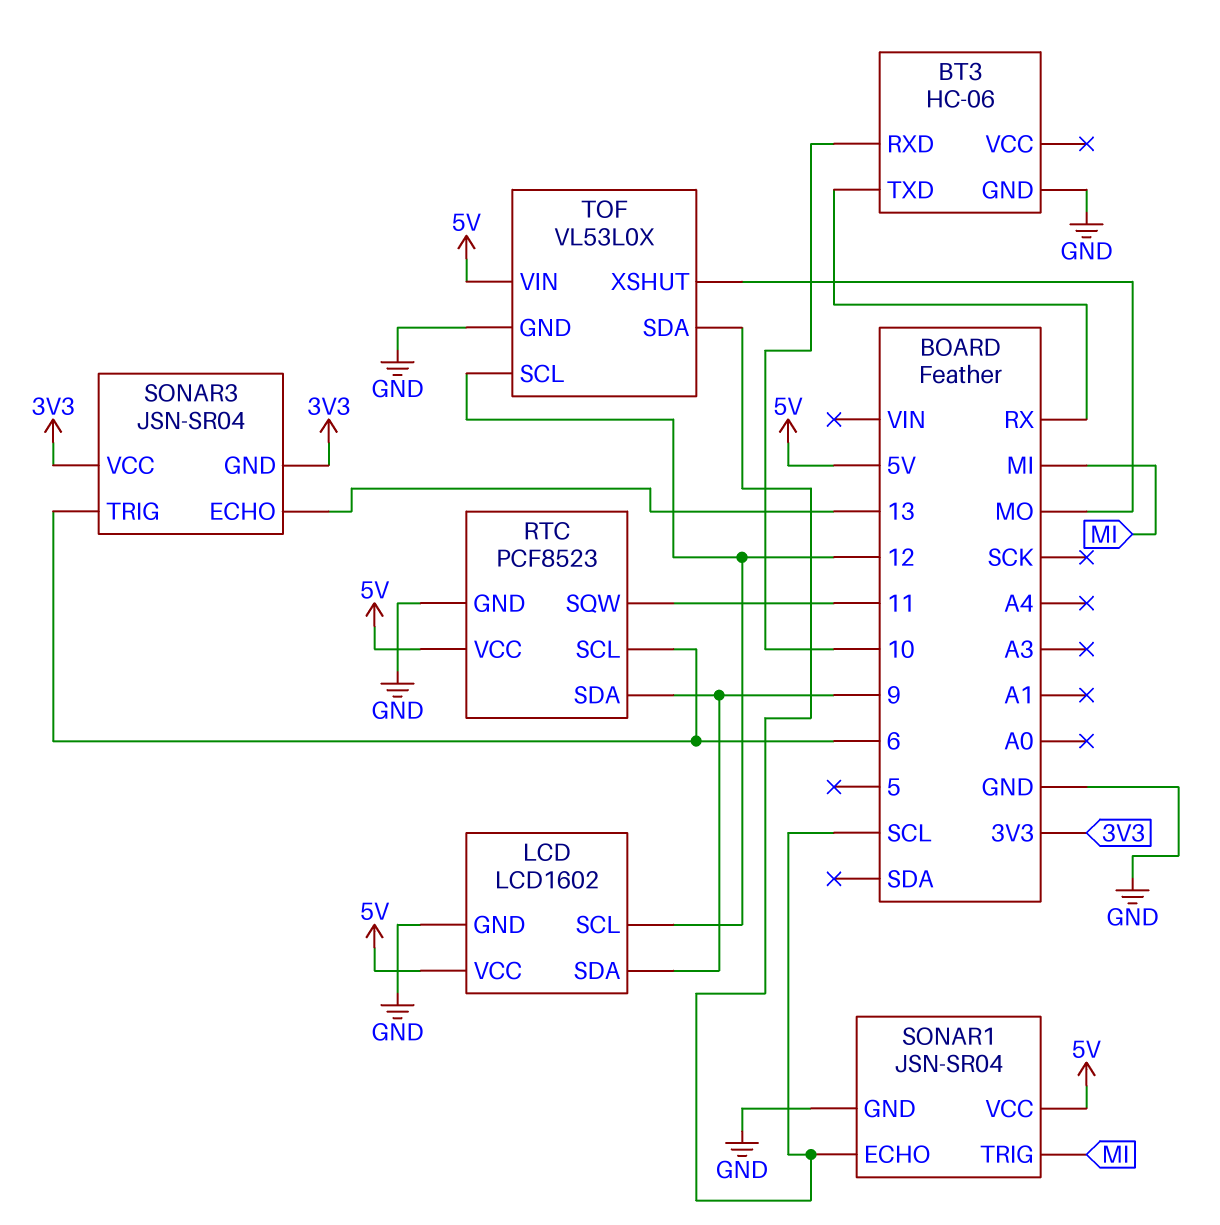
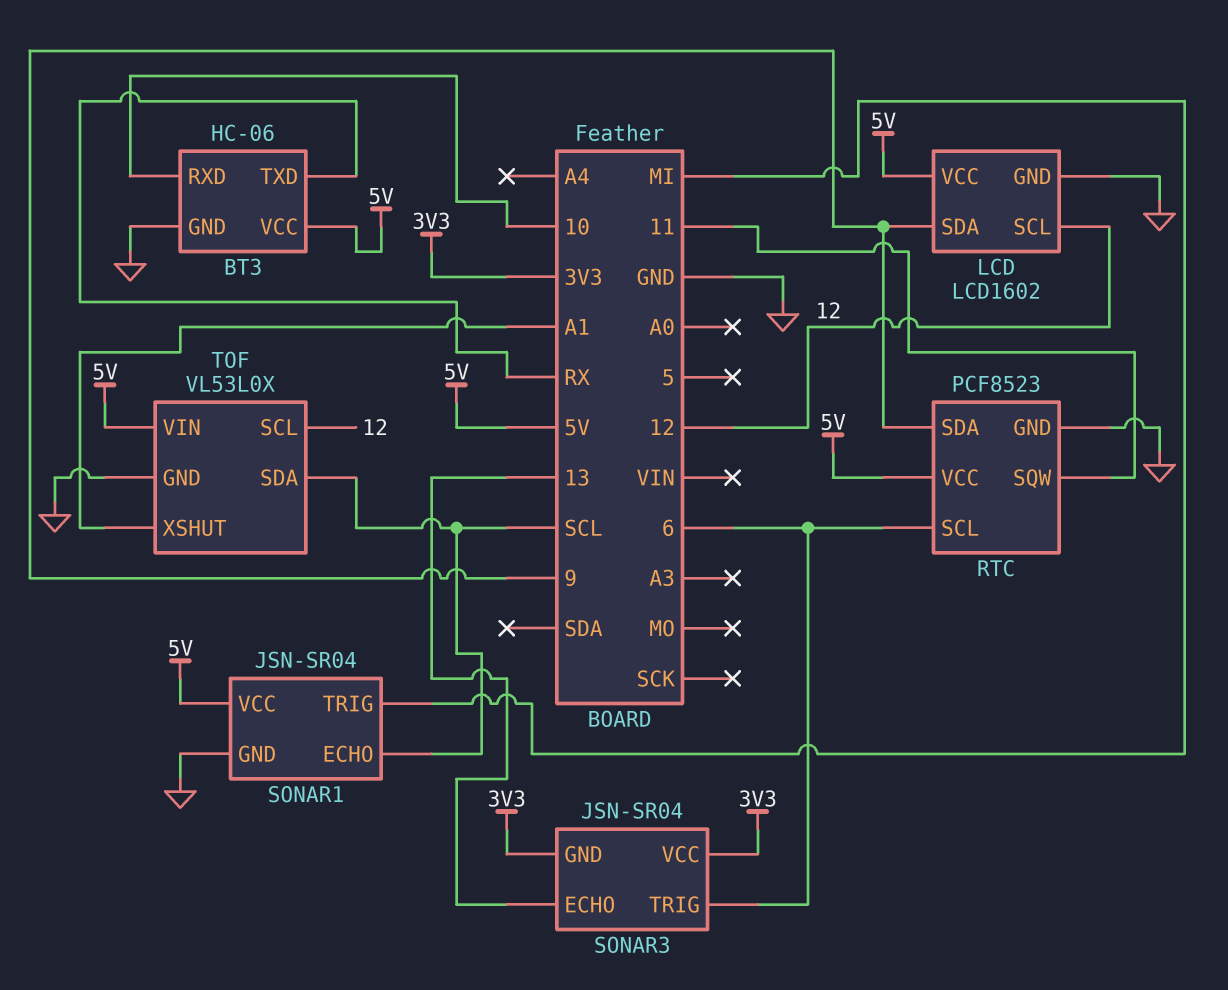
BT3 pin VCC: none -> 5V
TOF pin XSHUT: MO -> A1

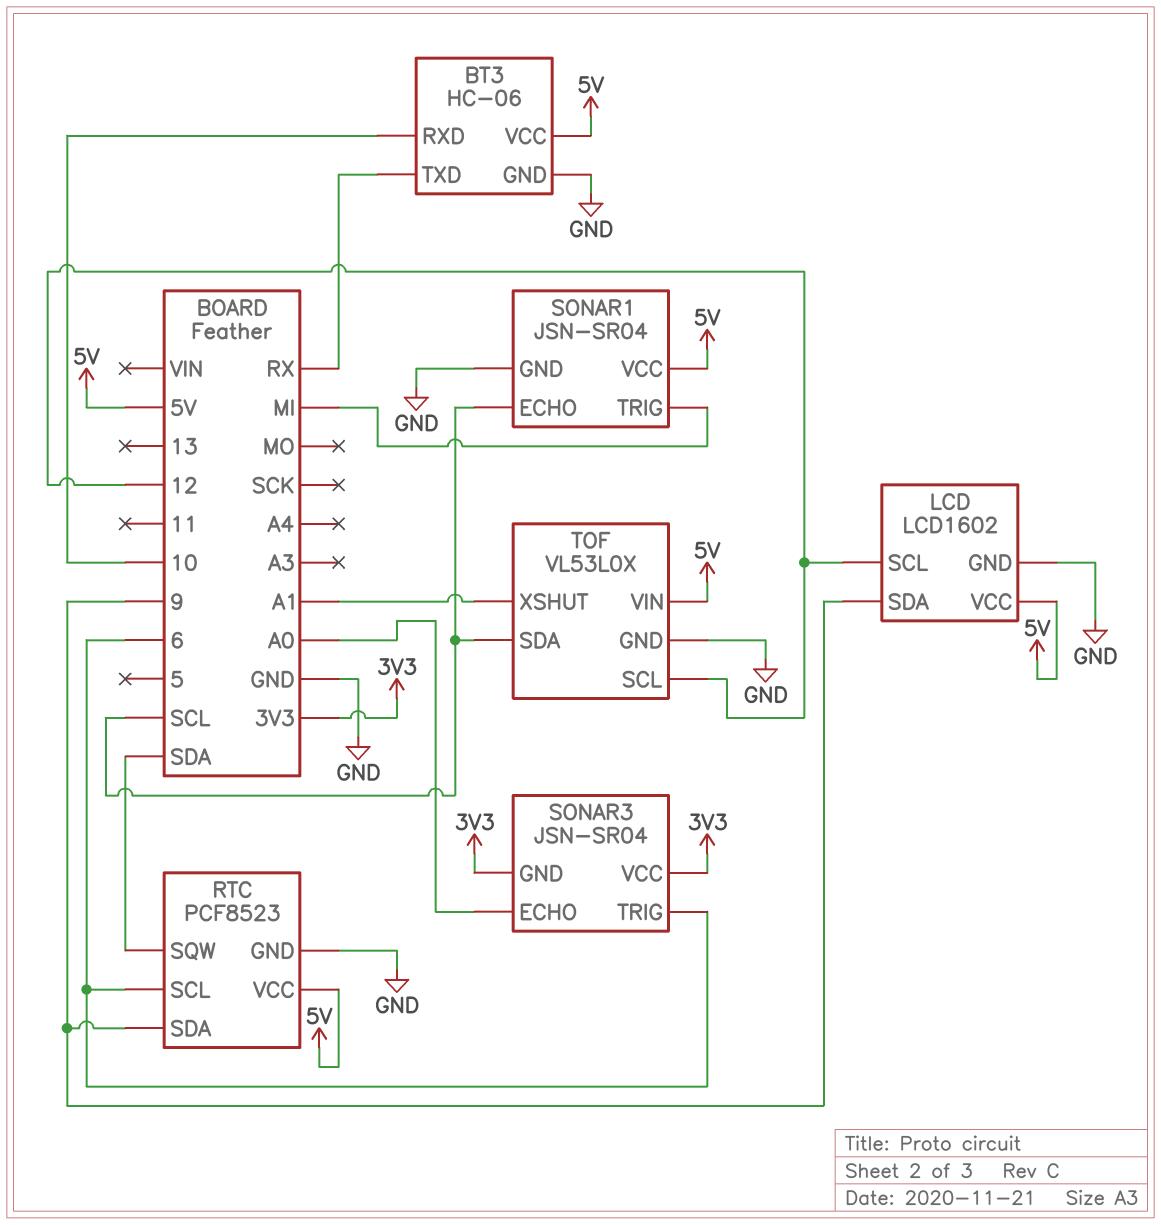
RTC pin SQW: 11 -> SDA
SONAR3 pin ECHO: 13 -> A0

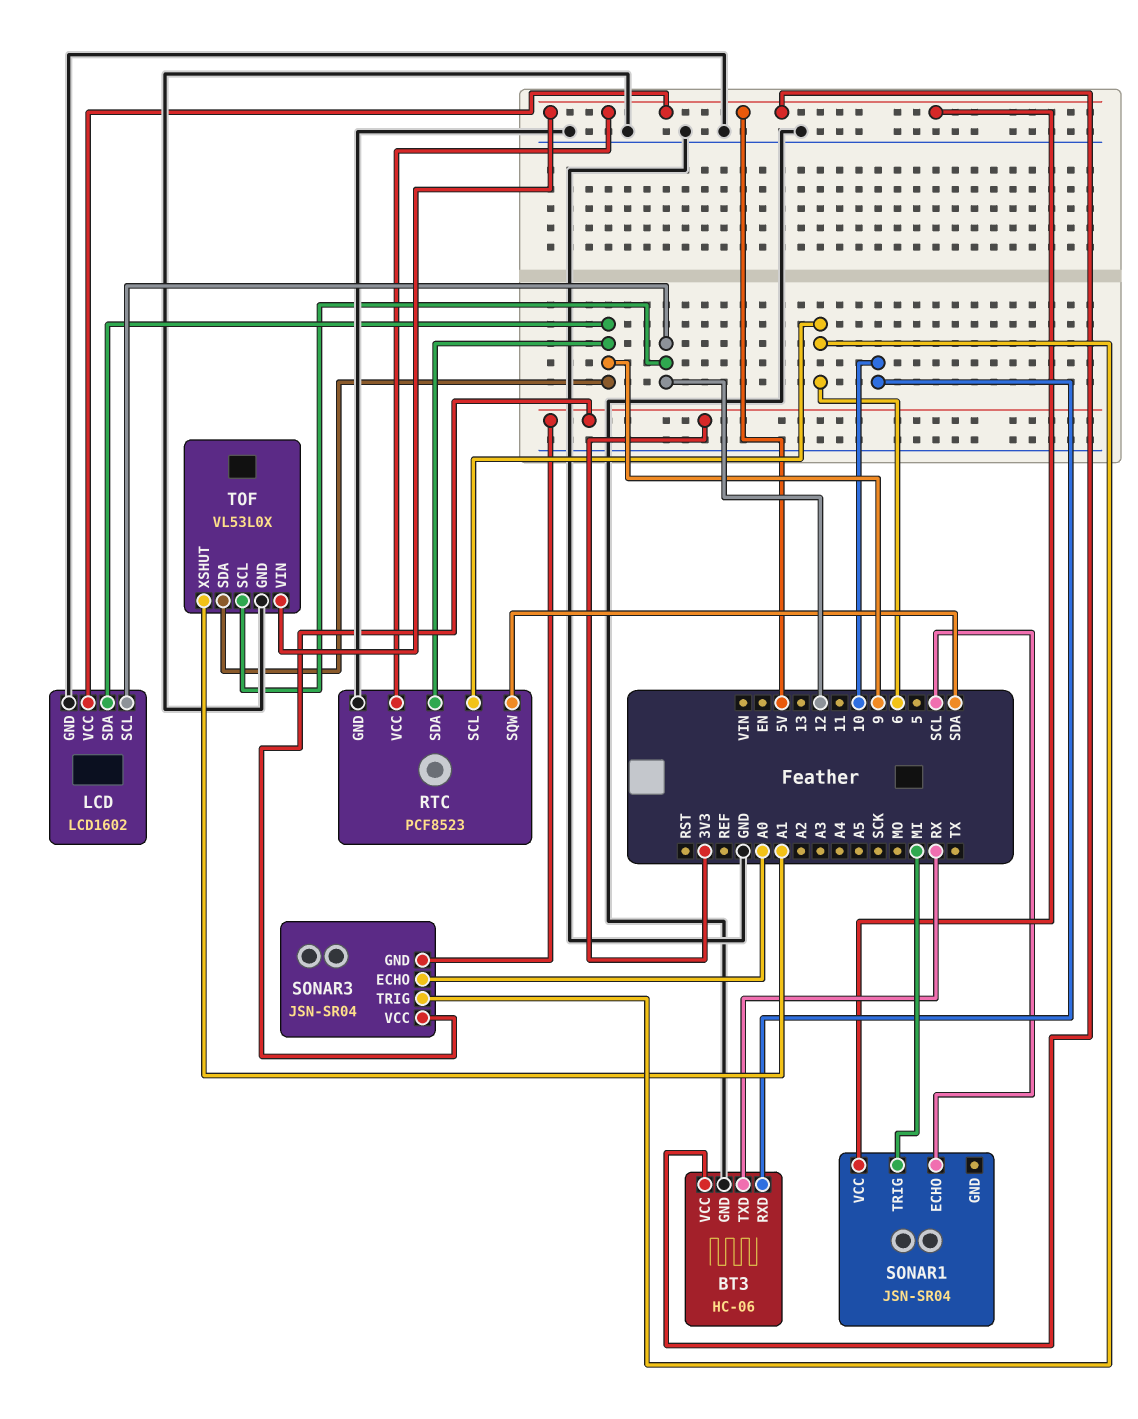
SONAR1 pin GND: GND -> none
TOF pin SDA: SCL -> 9

